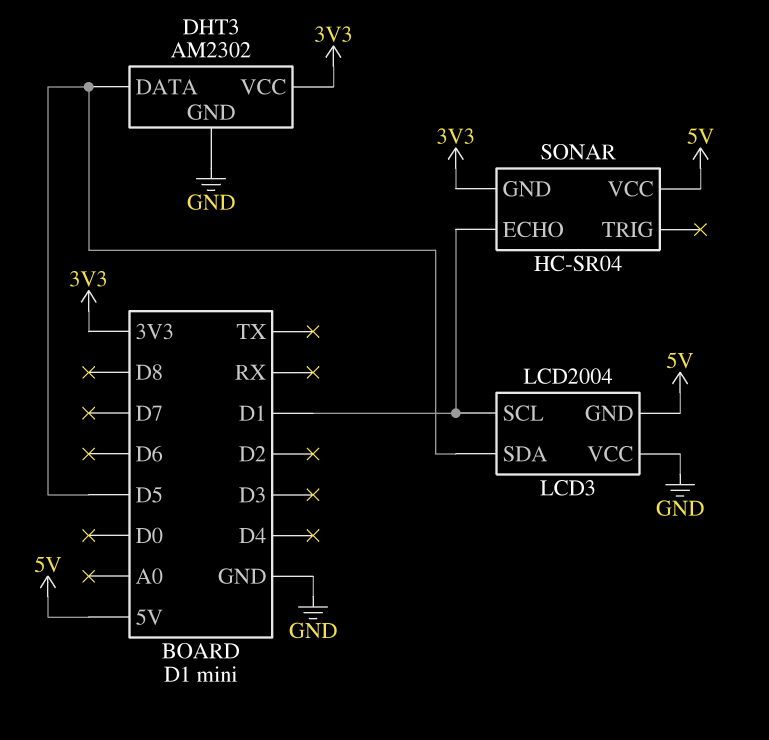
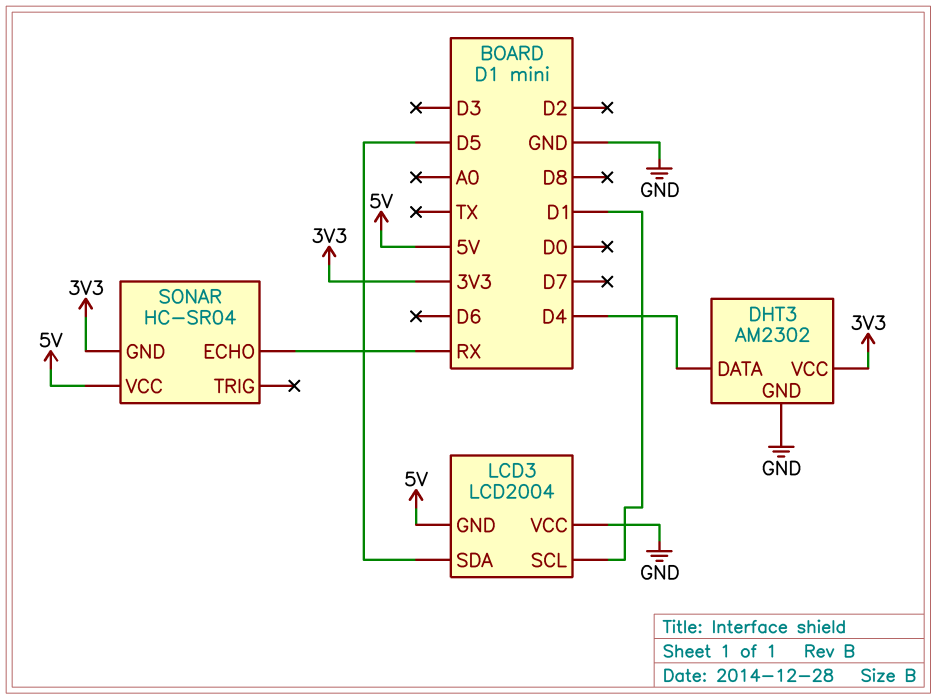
DHT3 pin DATA: D5 -> D4
SONAR pin ECHO: D1 -> RX

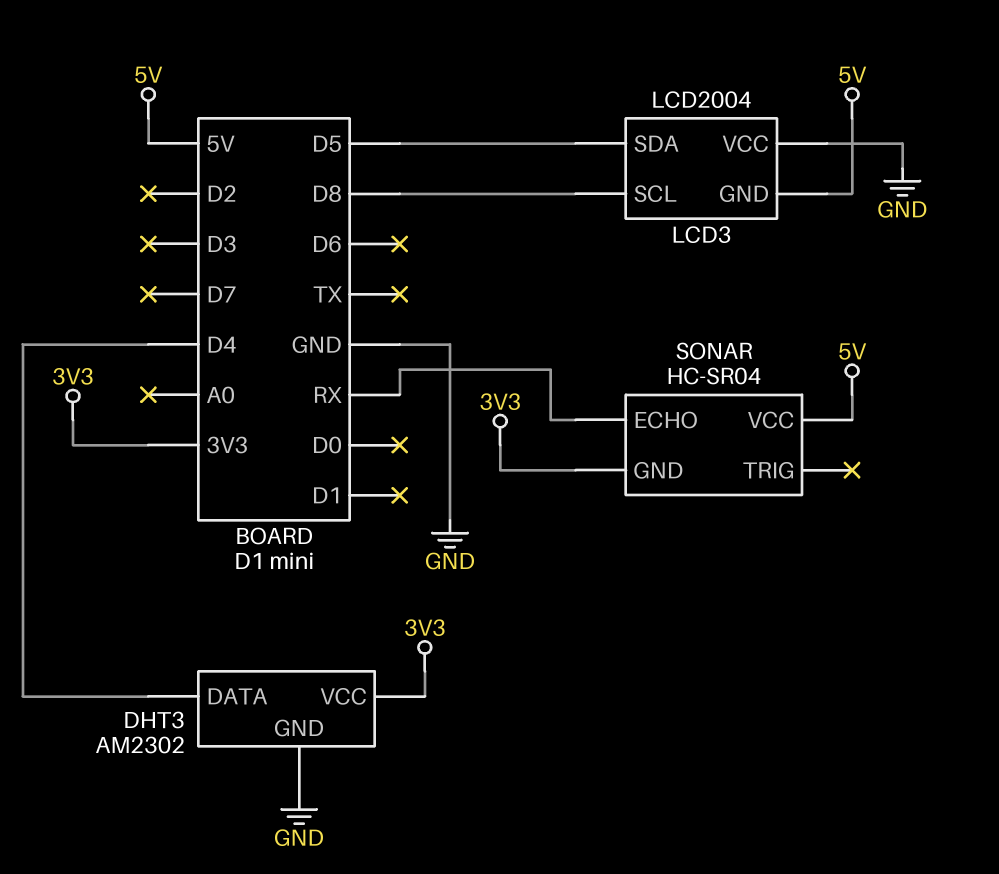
LCD3 pin SCL: D1 -> D8

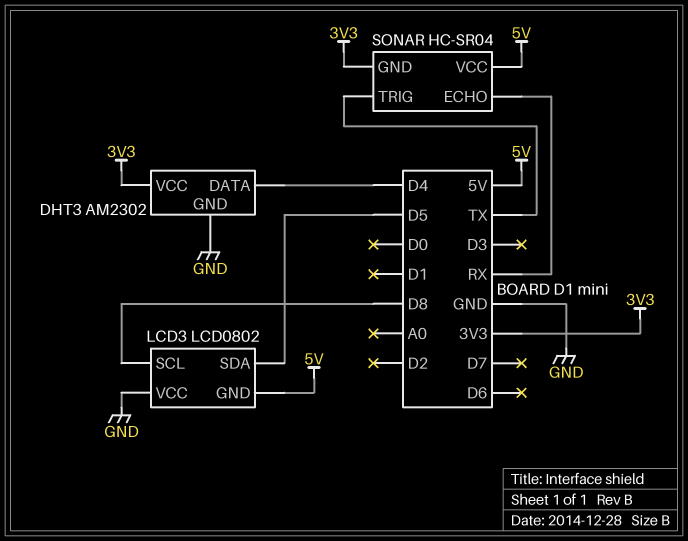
LCD3: LCD2004 -> LCD0802
SONAR pin TRIG: none -> TX

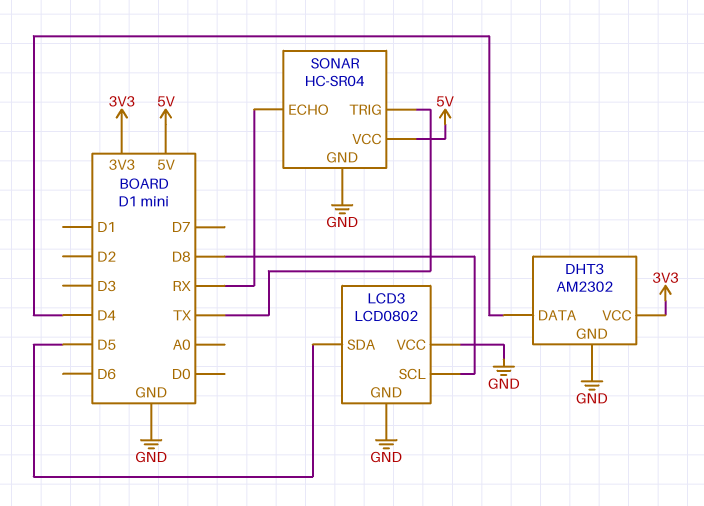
LCD3 pin GND: 5V -> GND
SONAR pin GND: 3V3 -> GND

